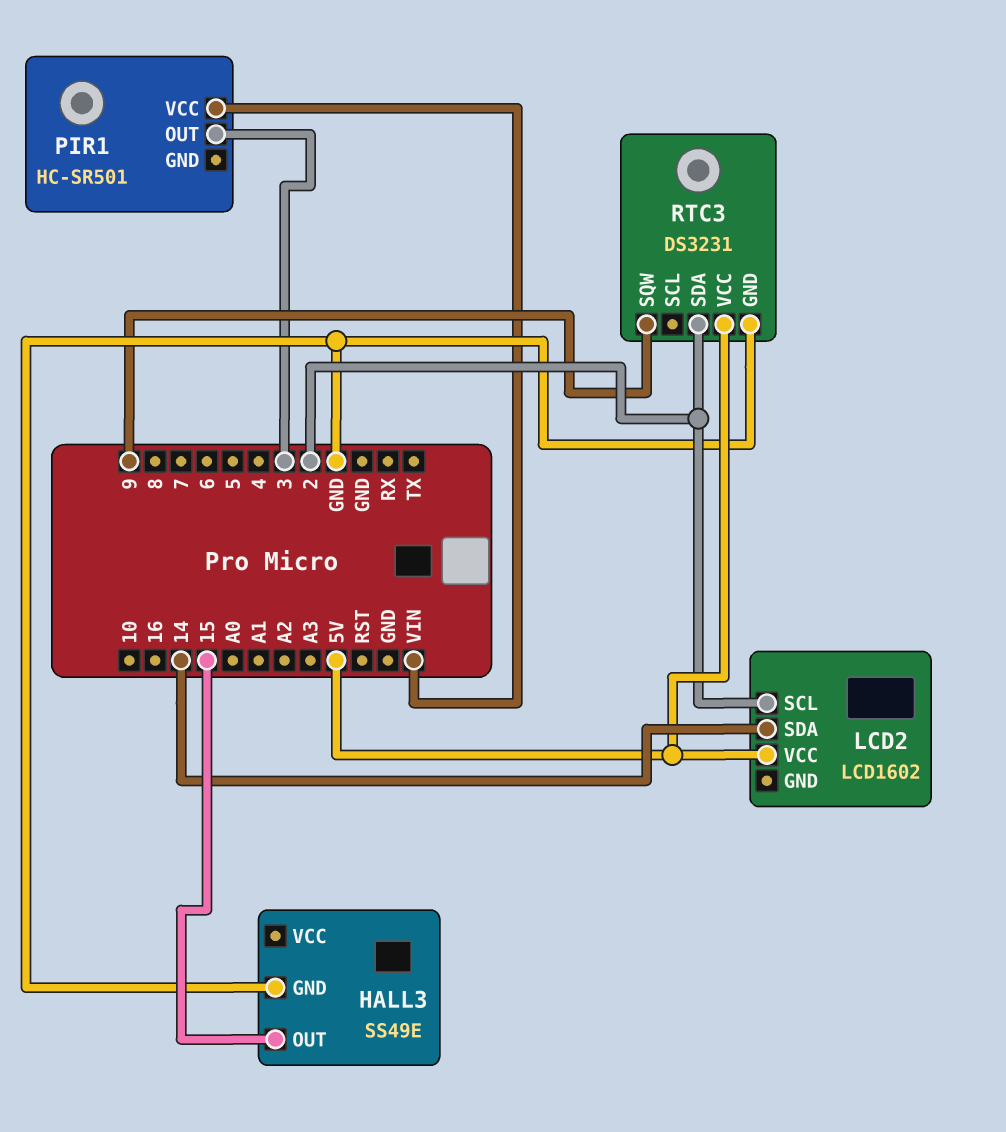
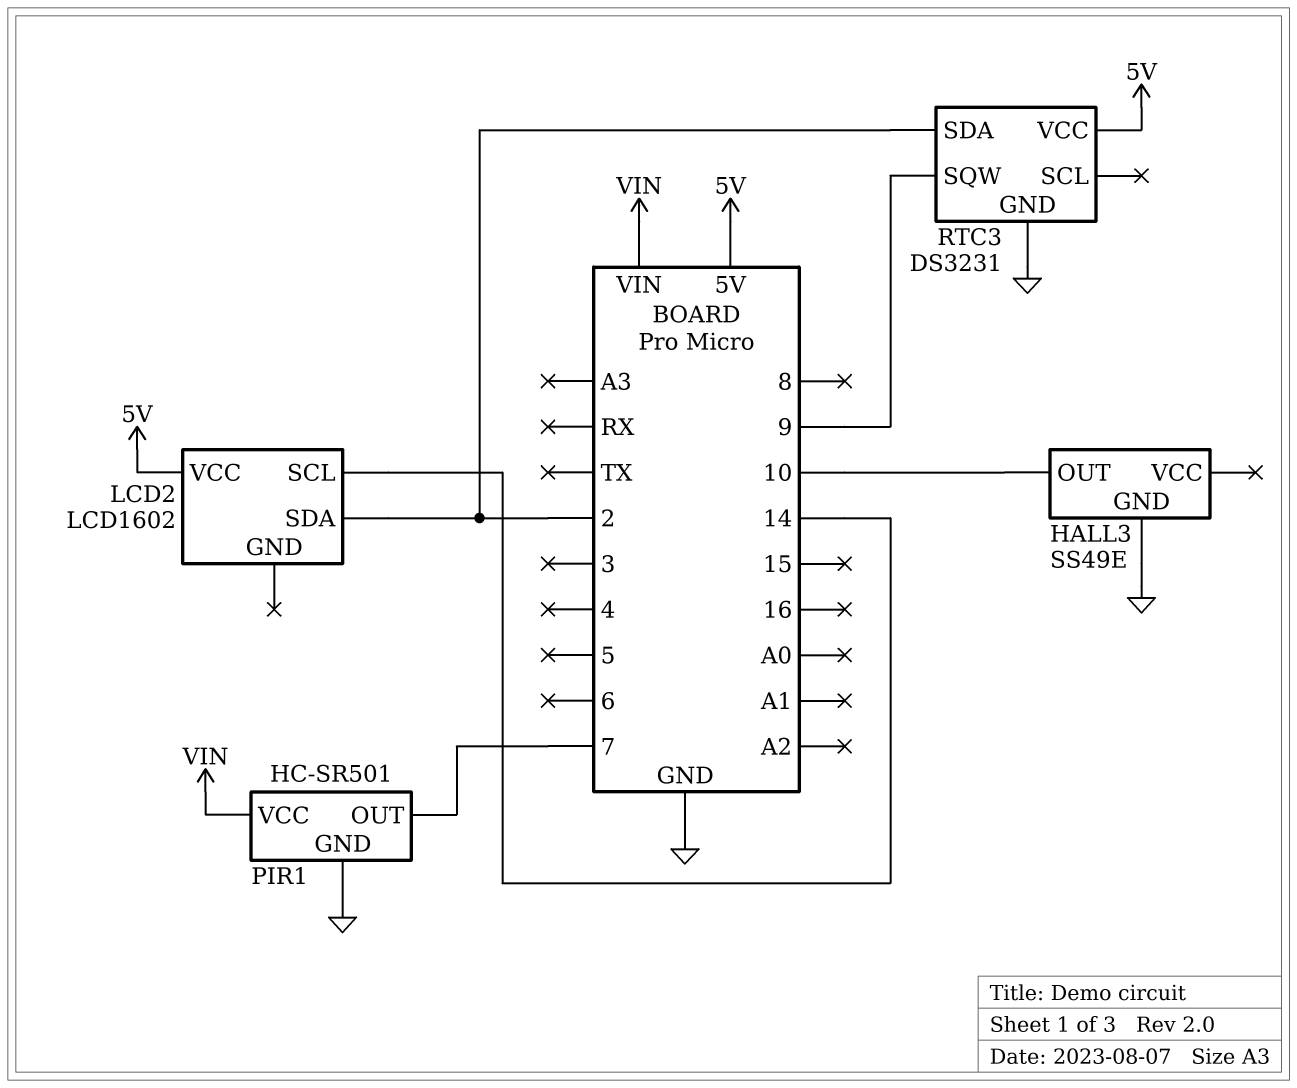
HALL3 pin OUT: 15 -> 10
LCD2 pin SCL: 2 -> 14
LCD2 pin SDA: 14 -> 2
PIR1 pin GND: none -> GND
PIR1 pin OUT: 3 -> 7

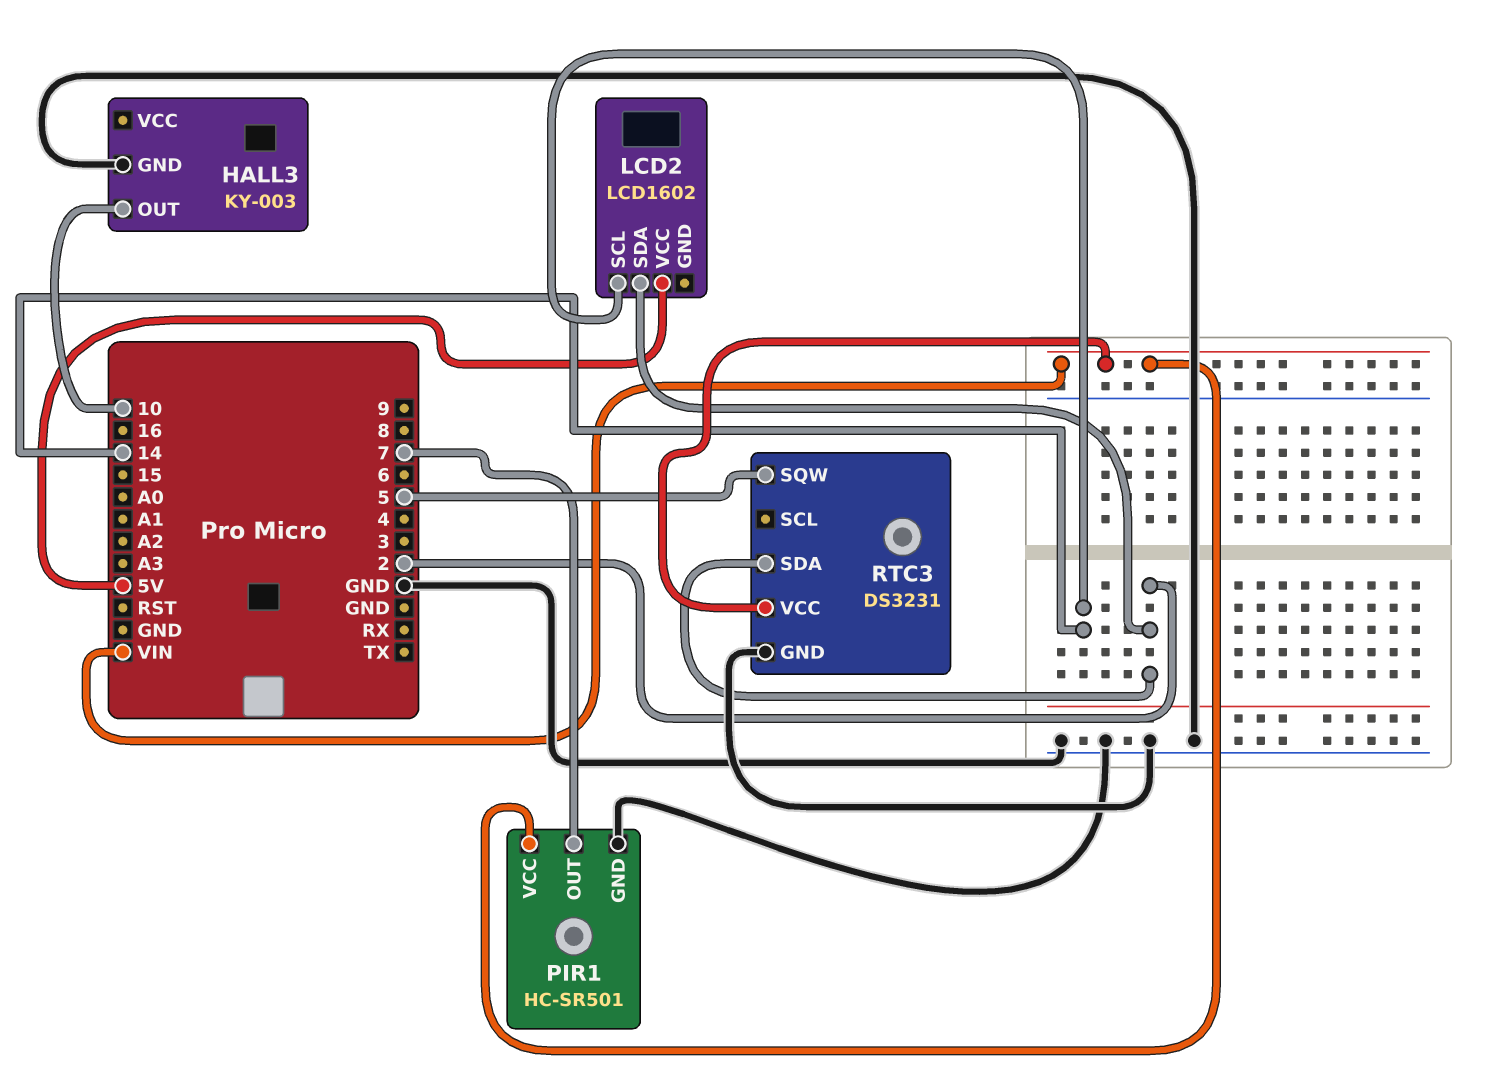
HALL3: SS49E -> KY-003
RTC3 pin SQW: 9 -> 5
RTC3 pin VCC: 5V -> VIN

